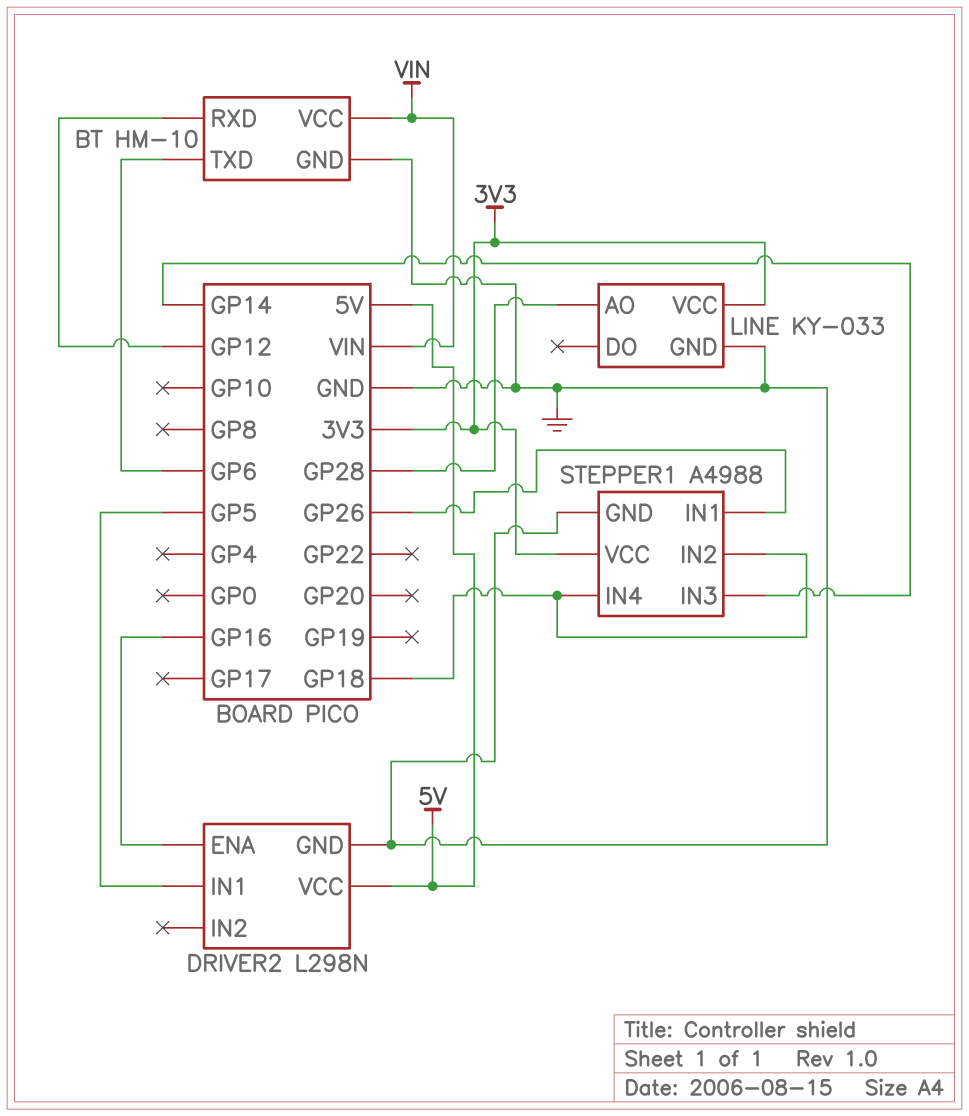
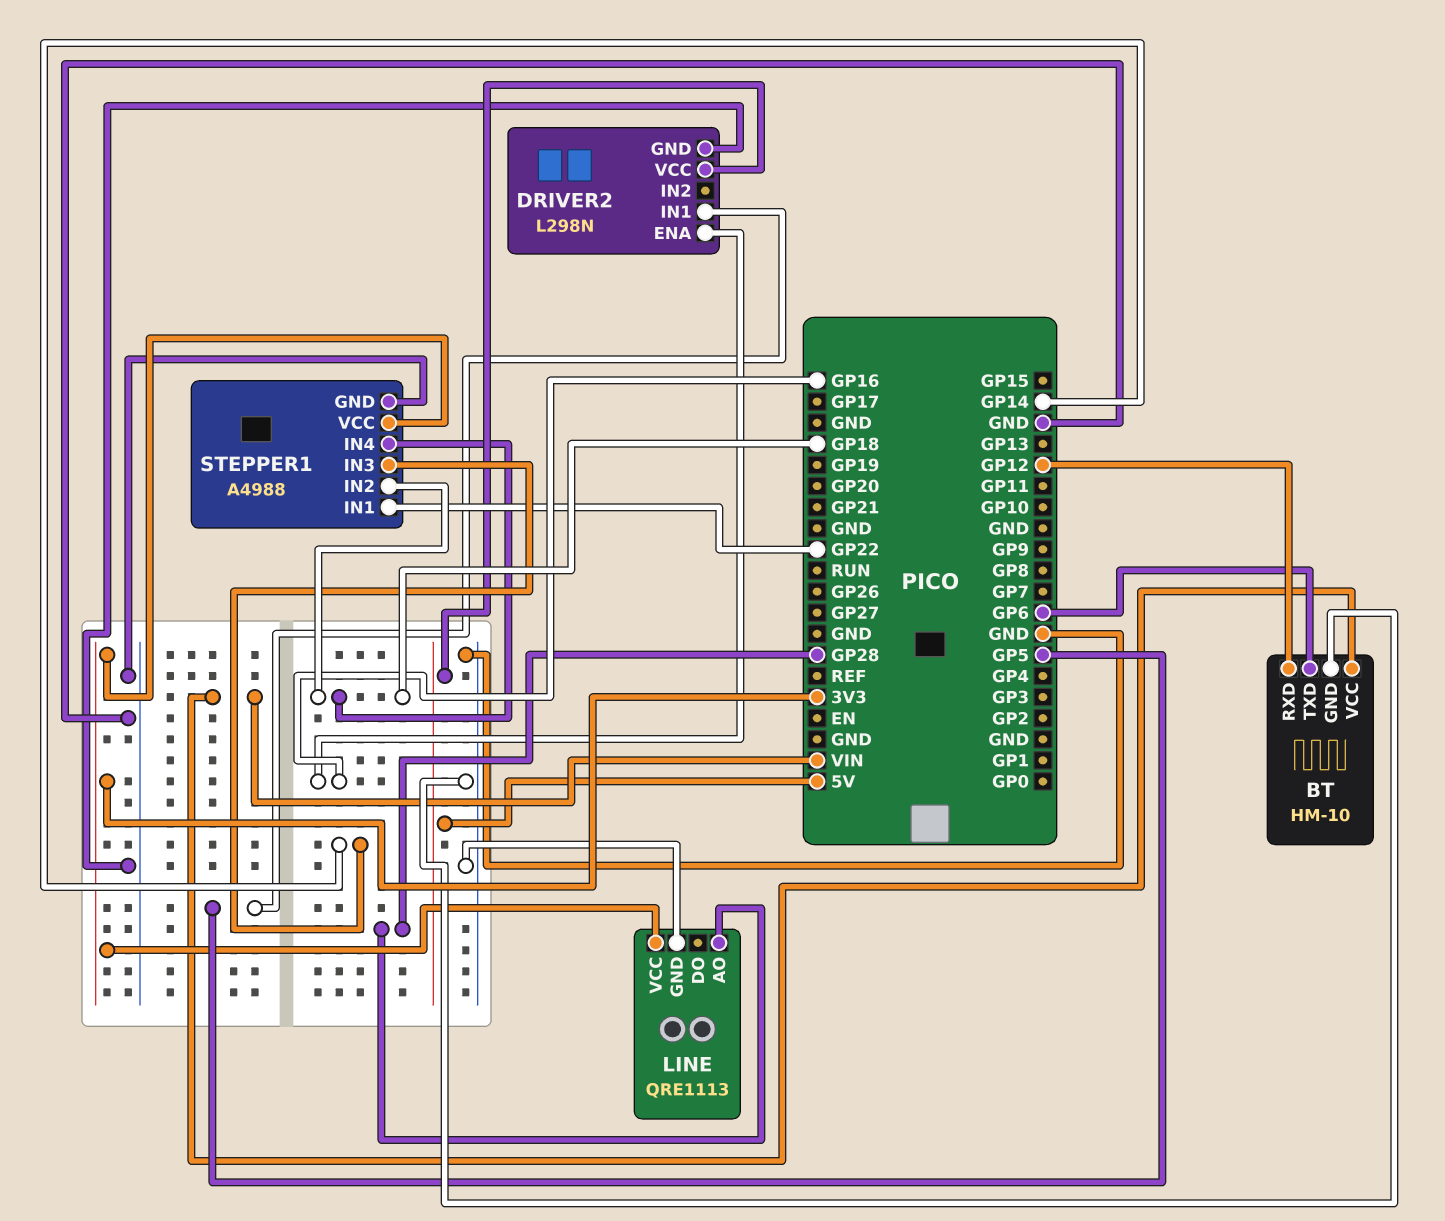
LINE: KY-033 -> QRE1113
STEPPER1 pin IN1: GP26 -> GP22

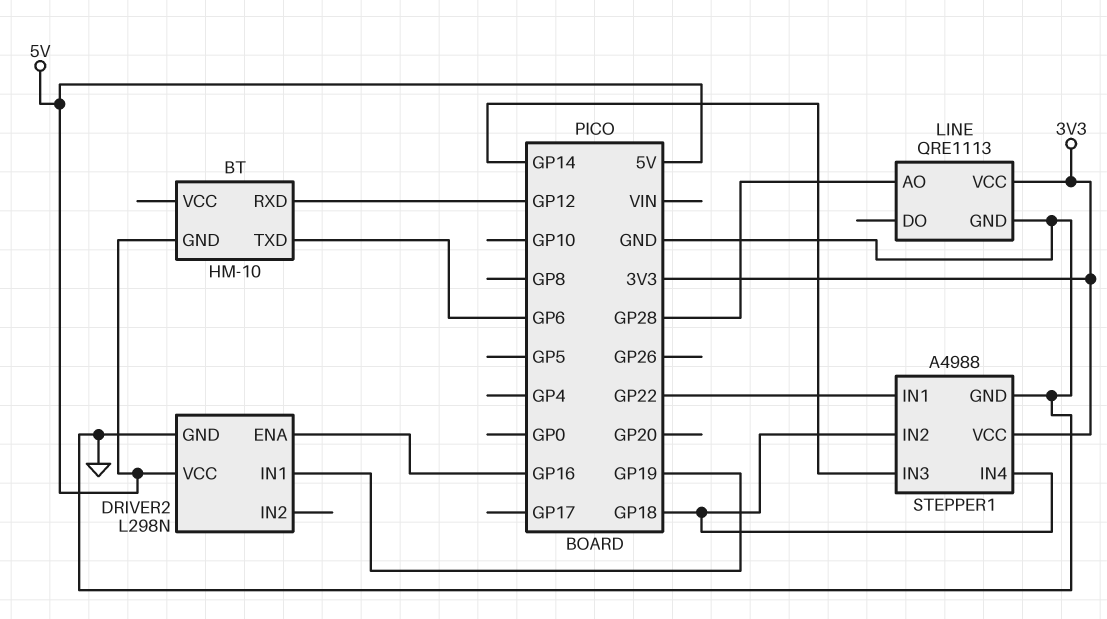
BT pin GND: GND -> 5V
BT pin VCC: VIN -> none
DRIVER2 pin IN1: GP5 -> GP19

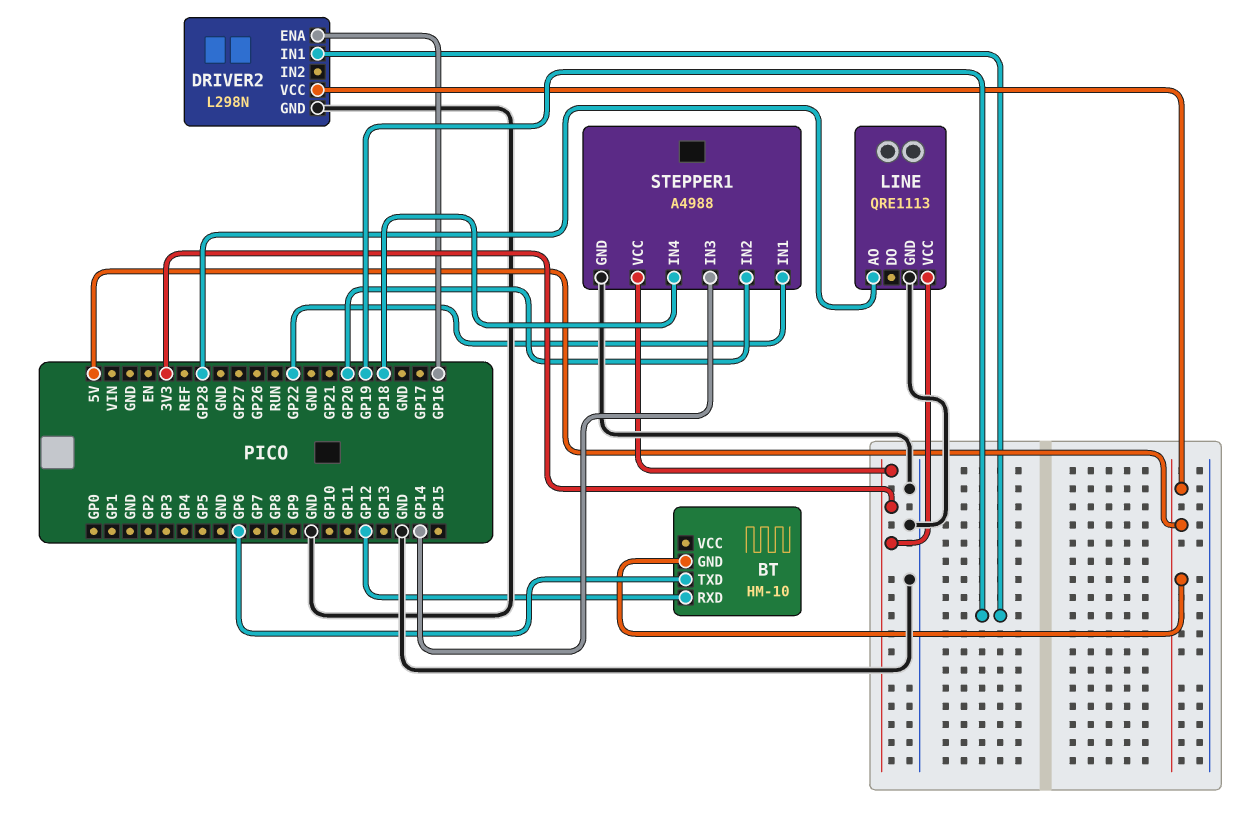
STEPPER1 pin IN2: GP18 -> GP20

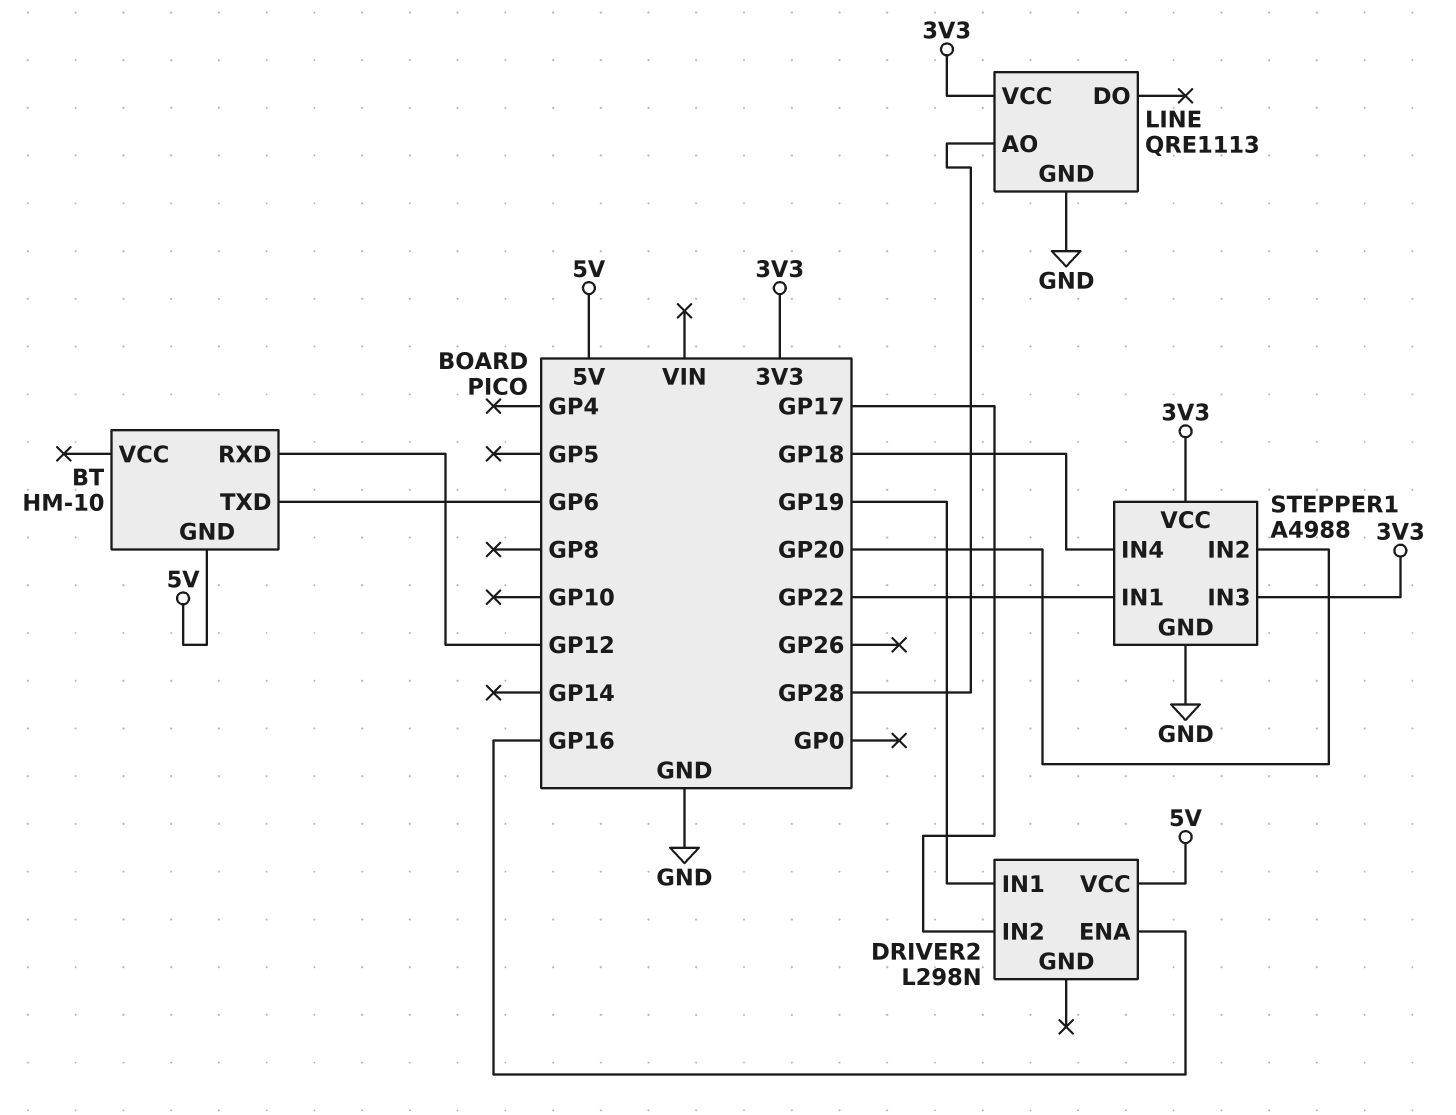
DRIVER2 pin GND: GND -> none
DRIVER2 pin IN2: none -> GP17
STEPPER1 pin IN3: GP14 -> 3V3

